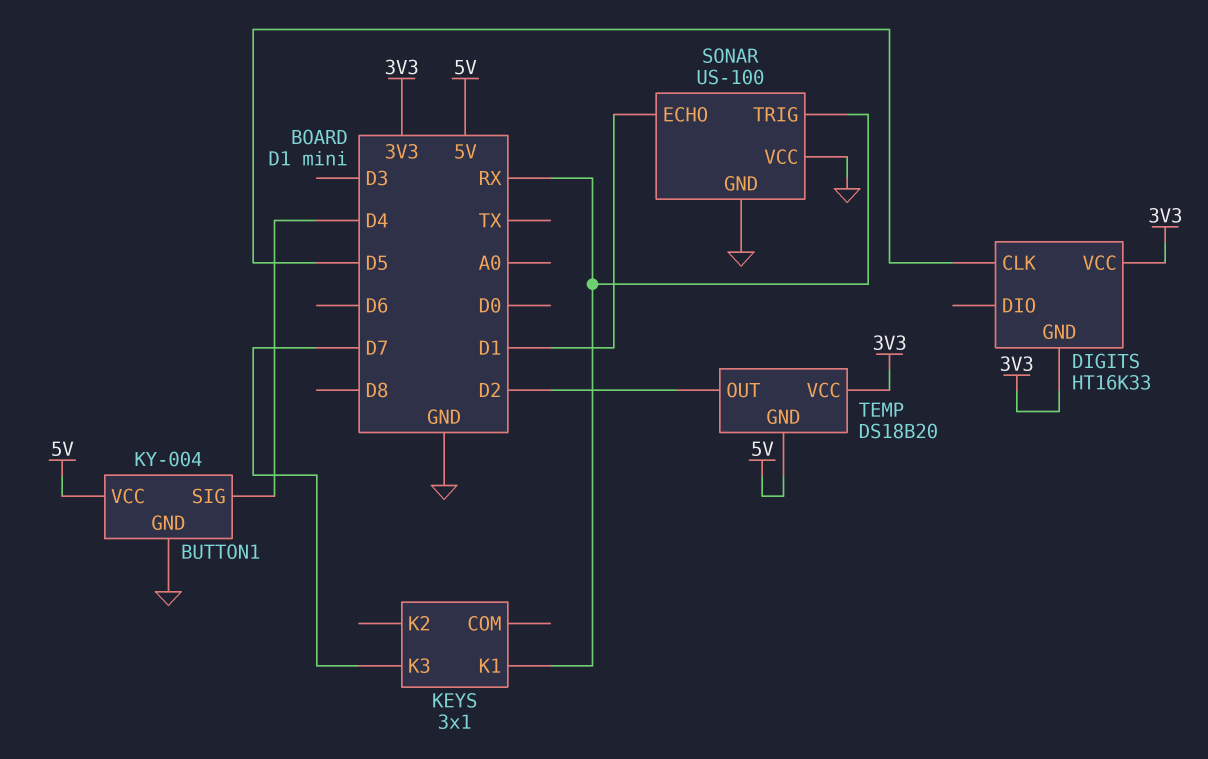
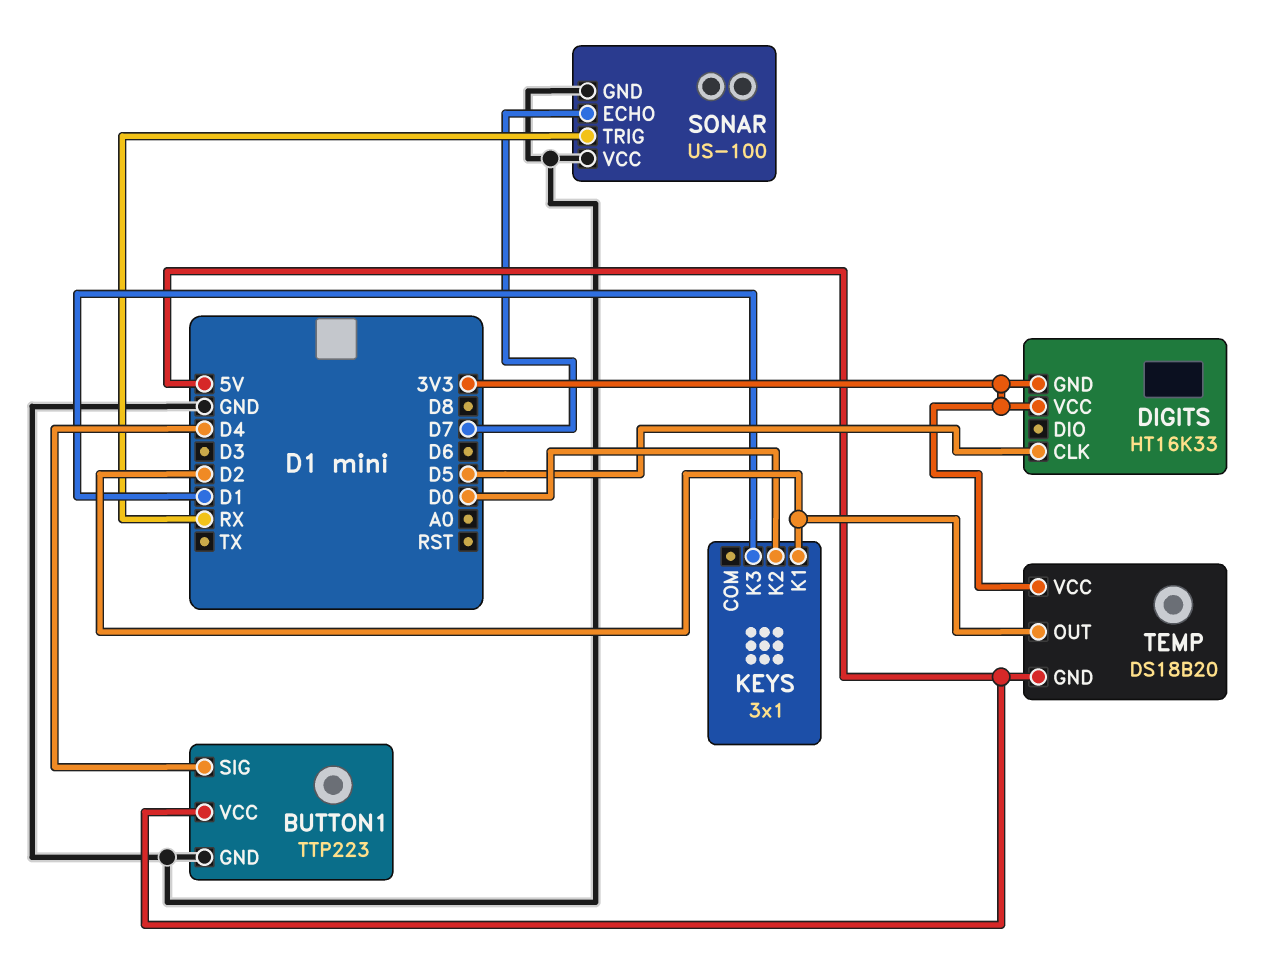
BUTTON1: KY-004 -> TTP223
KEYS pin K1: RX -> D2
KEYS pin K2: none -> D0
KEYS pin K3: D7 -> D1
SONAR pin ECHO: D1 -> D7

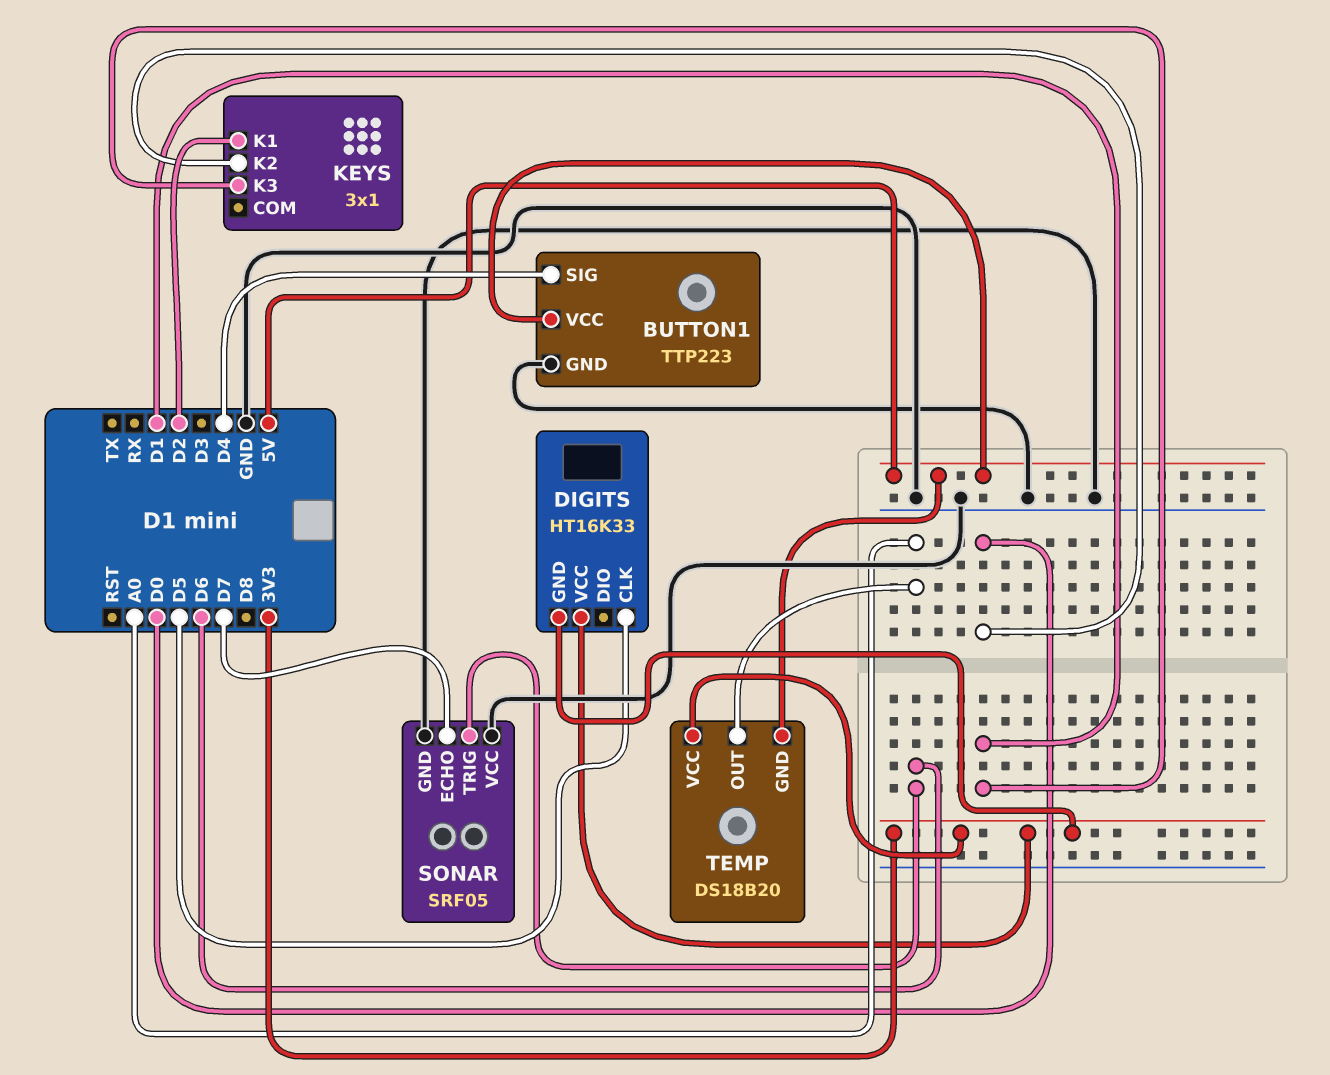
SONAR: US-100 -> SRF05
SONAR pin TRIG: RX -> D6
TEMP pin OUT: D2 -> A0

